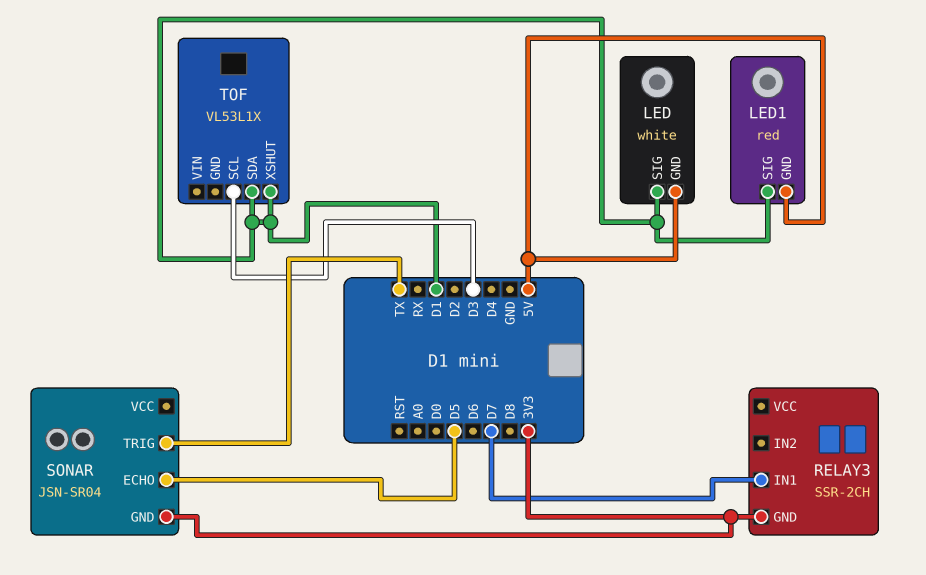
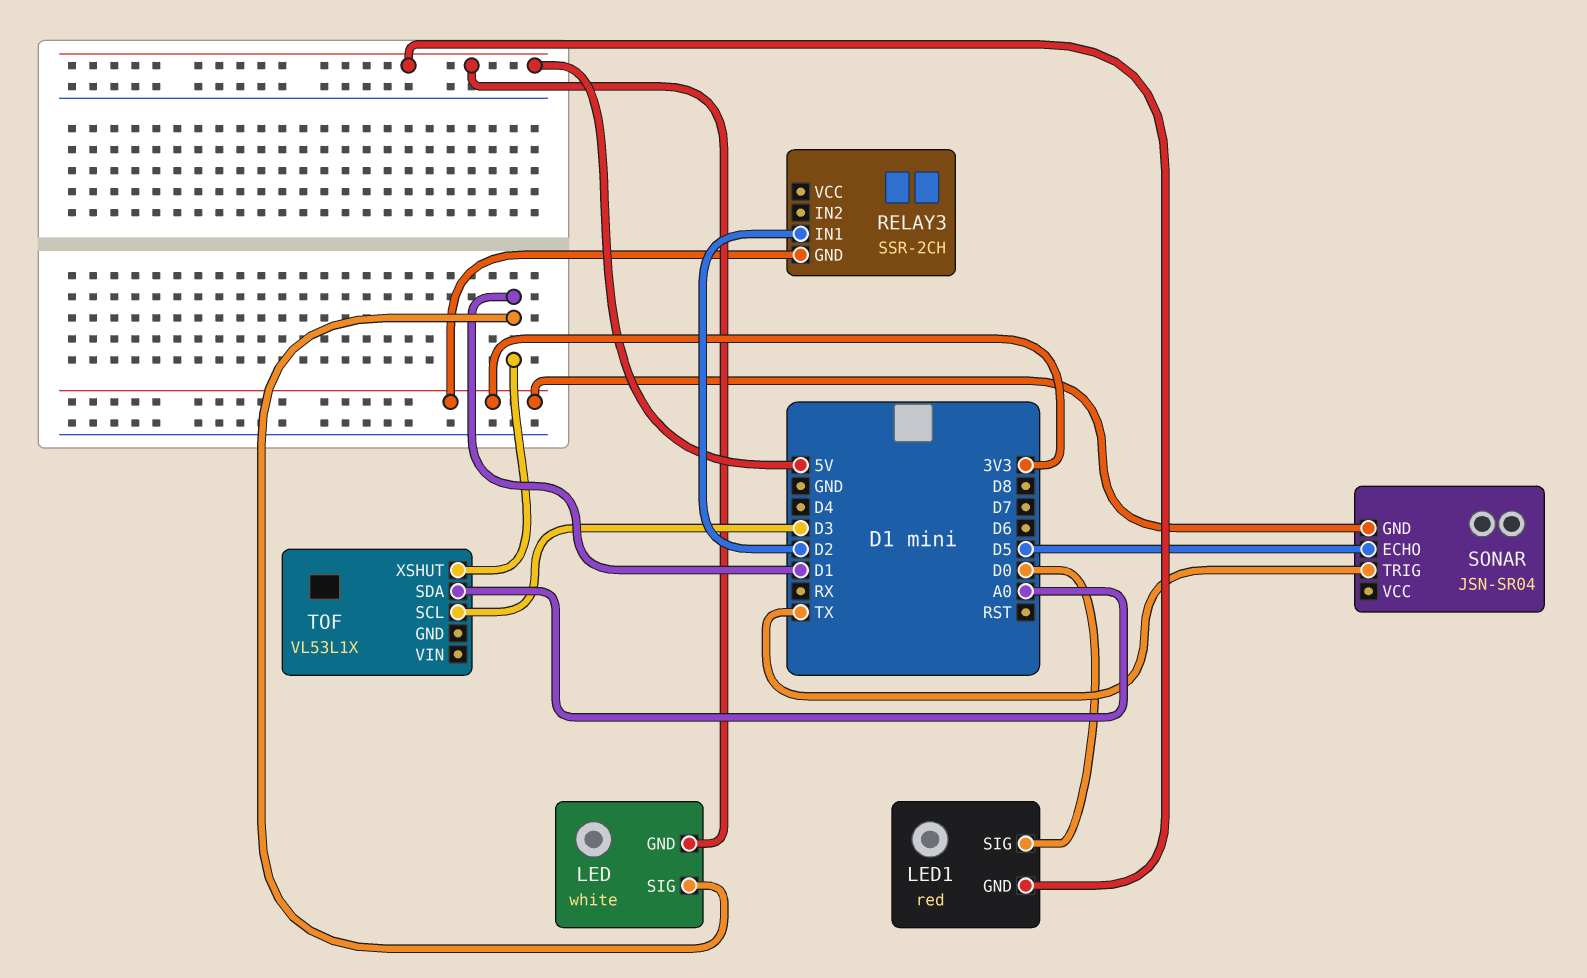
LED1 pin SIG: D1 -> D0
RELAY3 pin IN1: D7 -> D2
TOF pin SDA: D1 -> A0

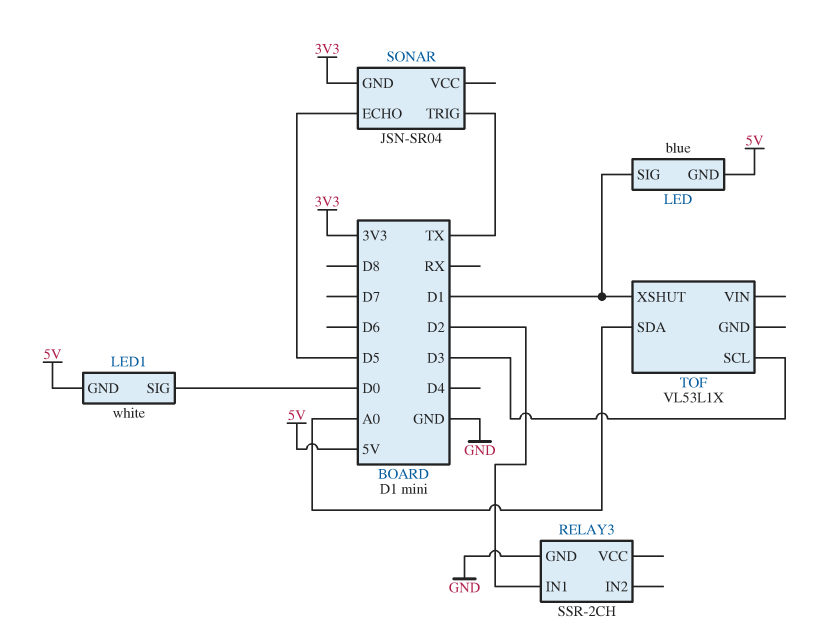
LED: white -> blue
LED1: red -> white
RELAY3 pin GND: 3V3 -> GND

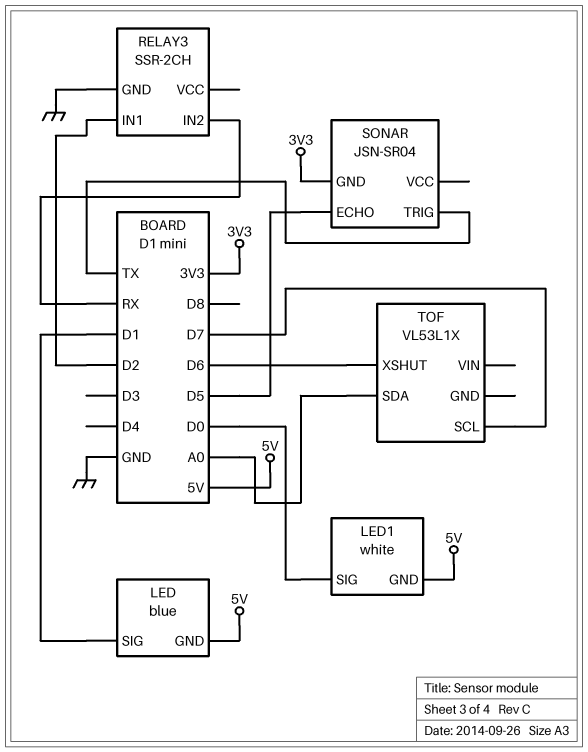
RELAY3 pin IN2: none -> RX
TOF pin SCL: D3 -> D7
TOF pin XSHUT: D1 -> D6

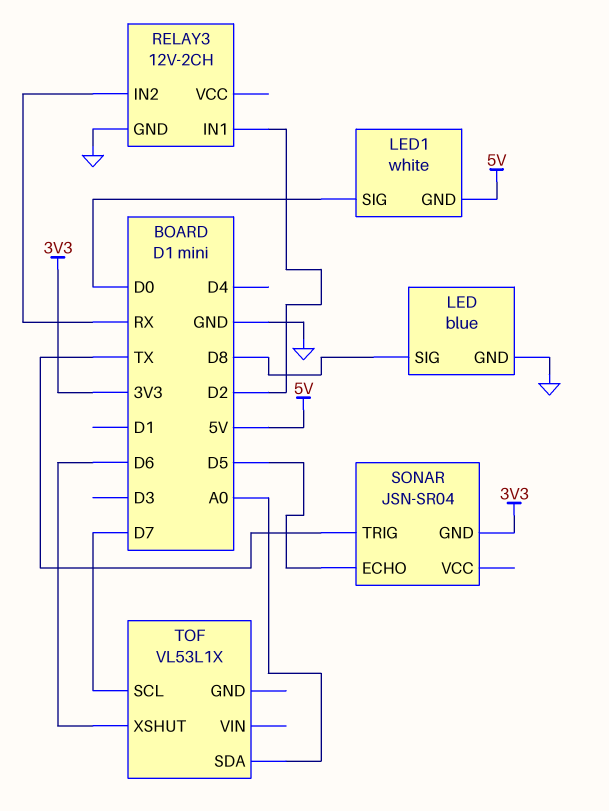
LED pin GND: 5V -> GND
LED pin SIG: D1 -> D8
RELAY3: SSR-2CH -> 12V-2CH

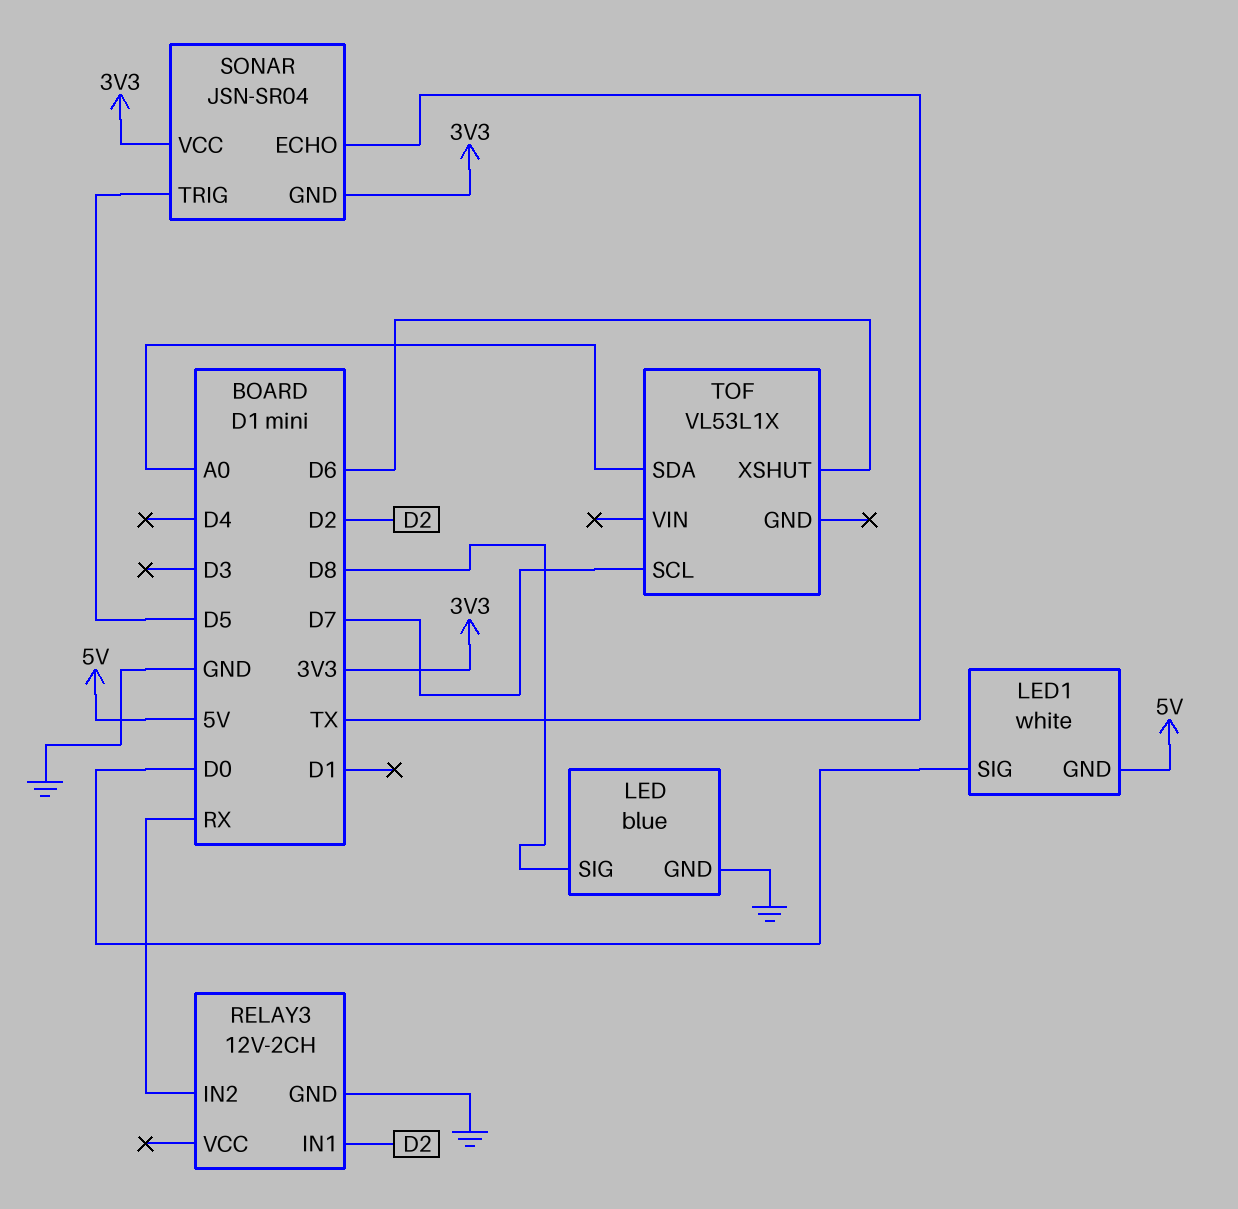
SONAR pin ECHO: D5 -> TX
SONAR pin TRIG: TX -> D5
SONAR pin VCC: none -> 3V3

